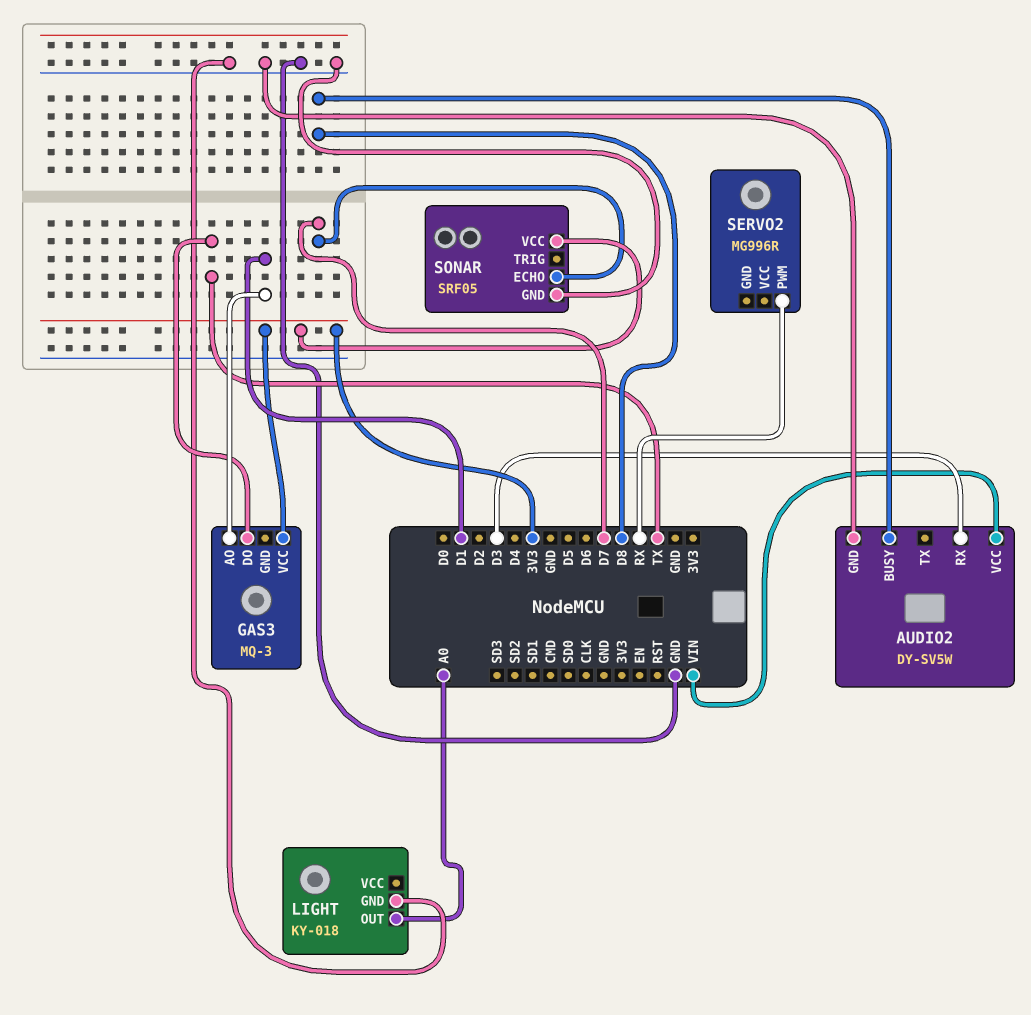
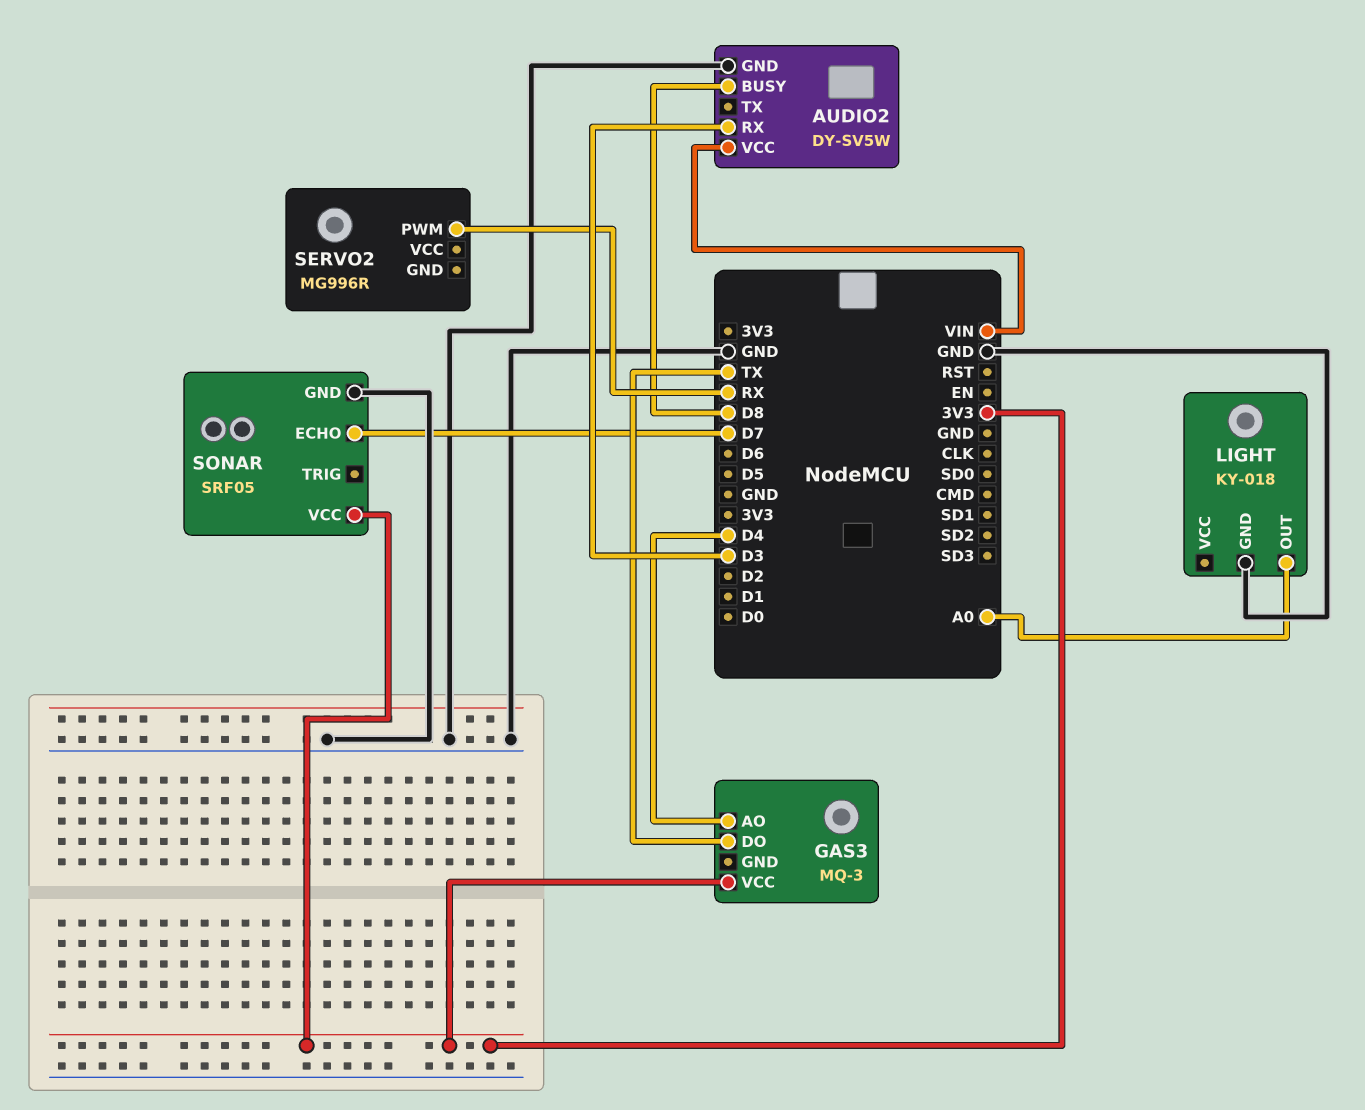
GAS3 pin AO: D1 -> D4

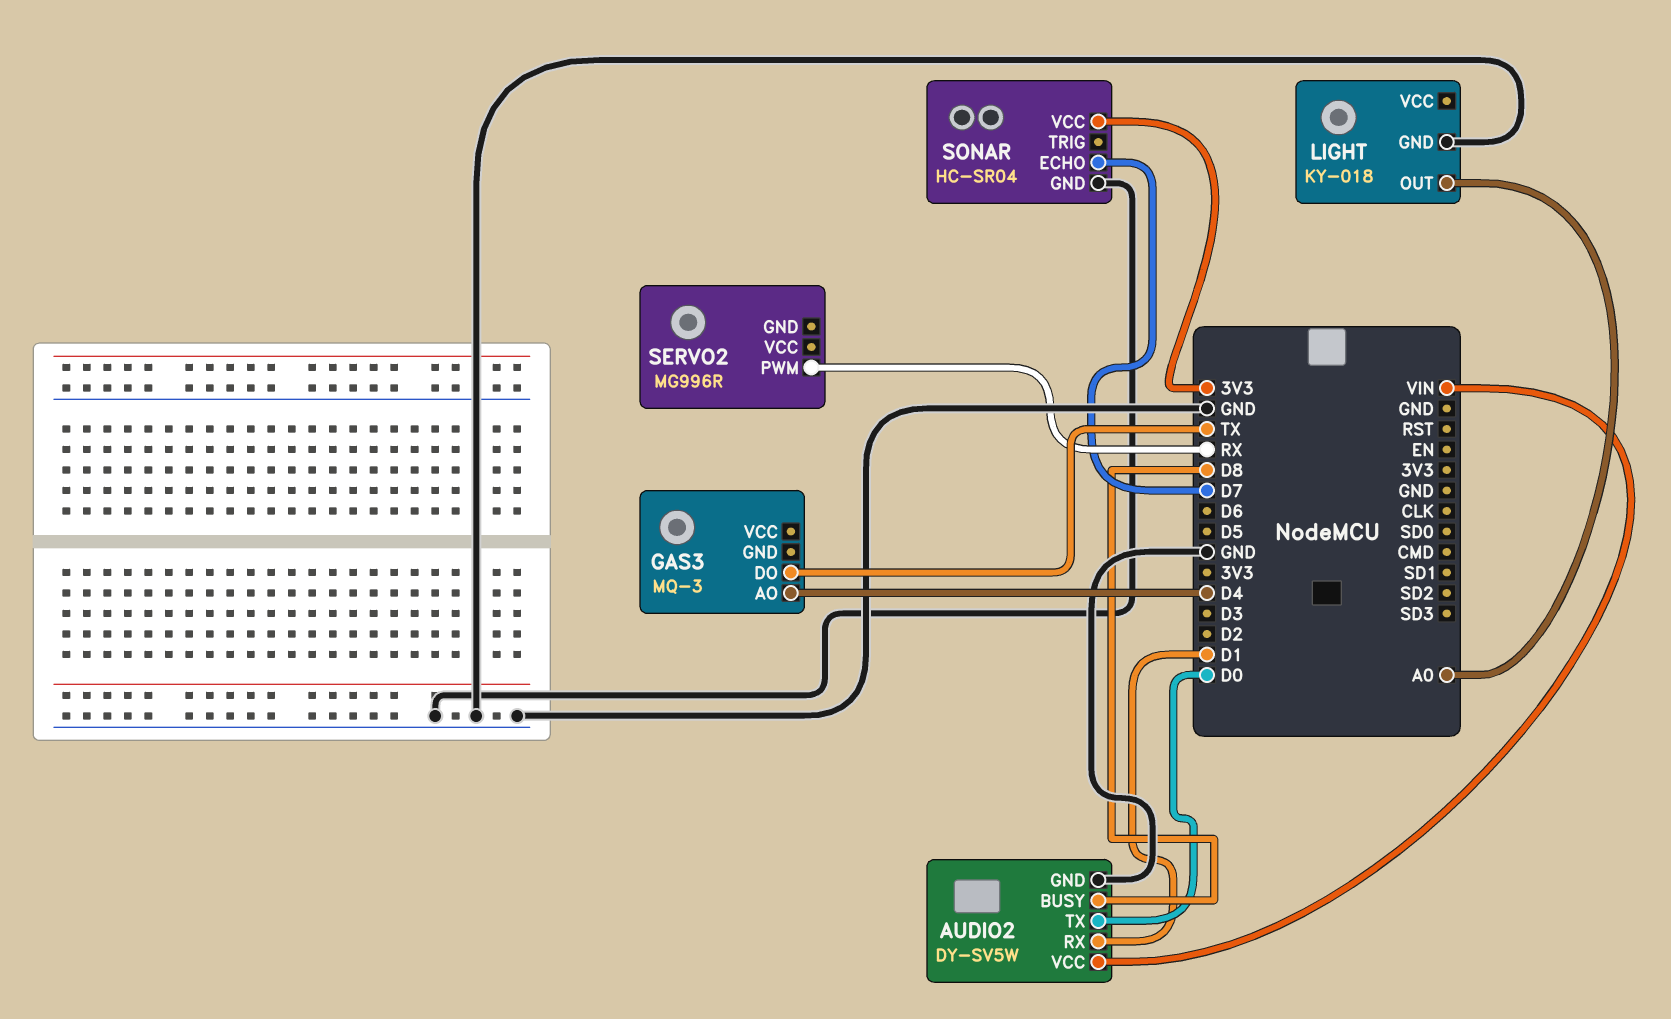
AUDIO2 pin RX: D3 -> D1
AUDIO2 pin TX: none -> D0
GAS3 pin VCC: 3V3 -> none
SONAR: SRF05 -> HC-SR04

